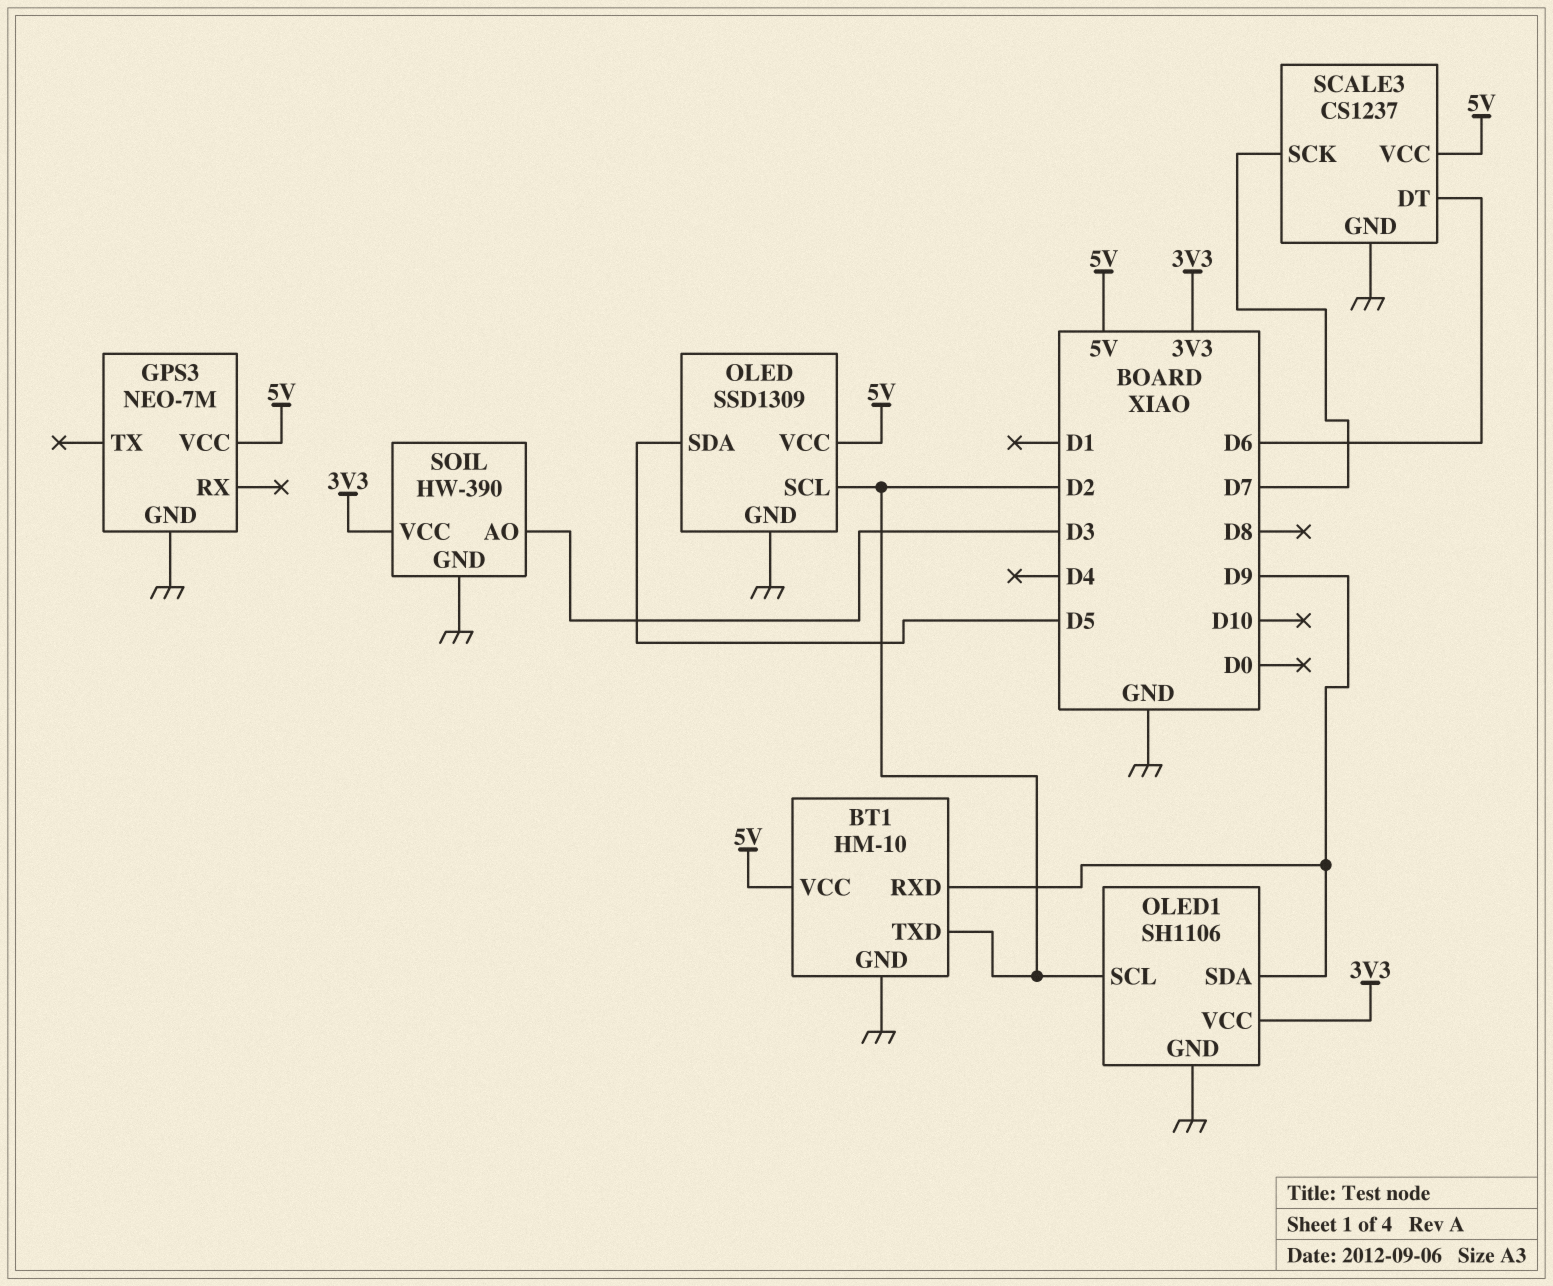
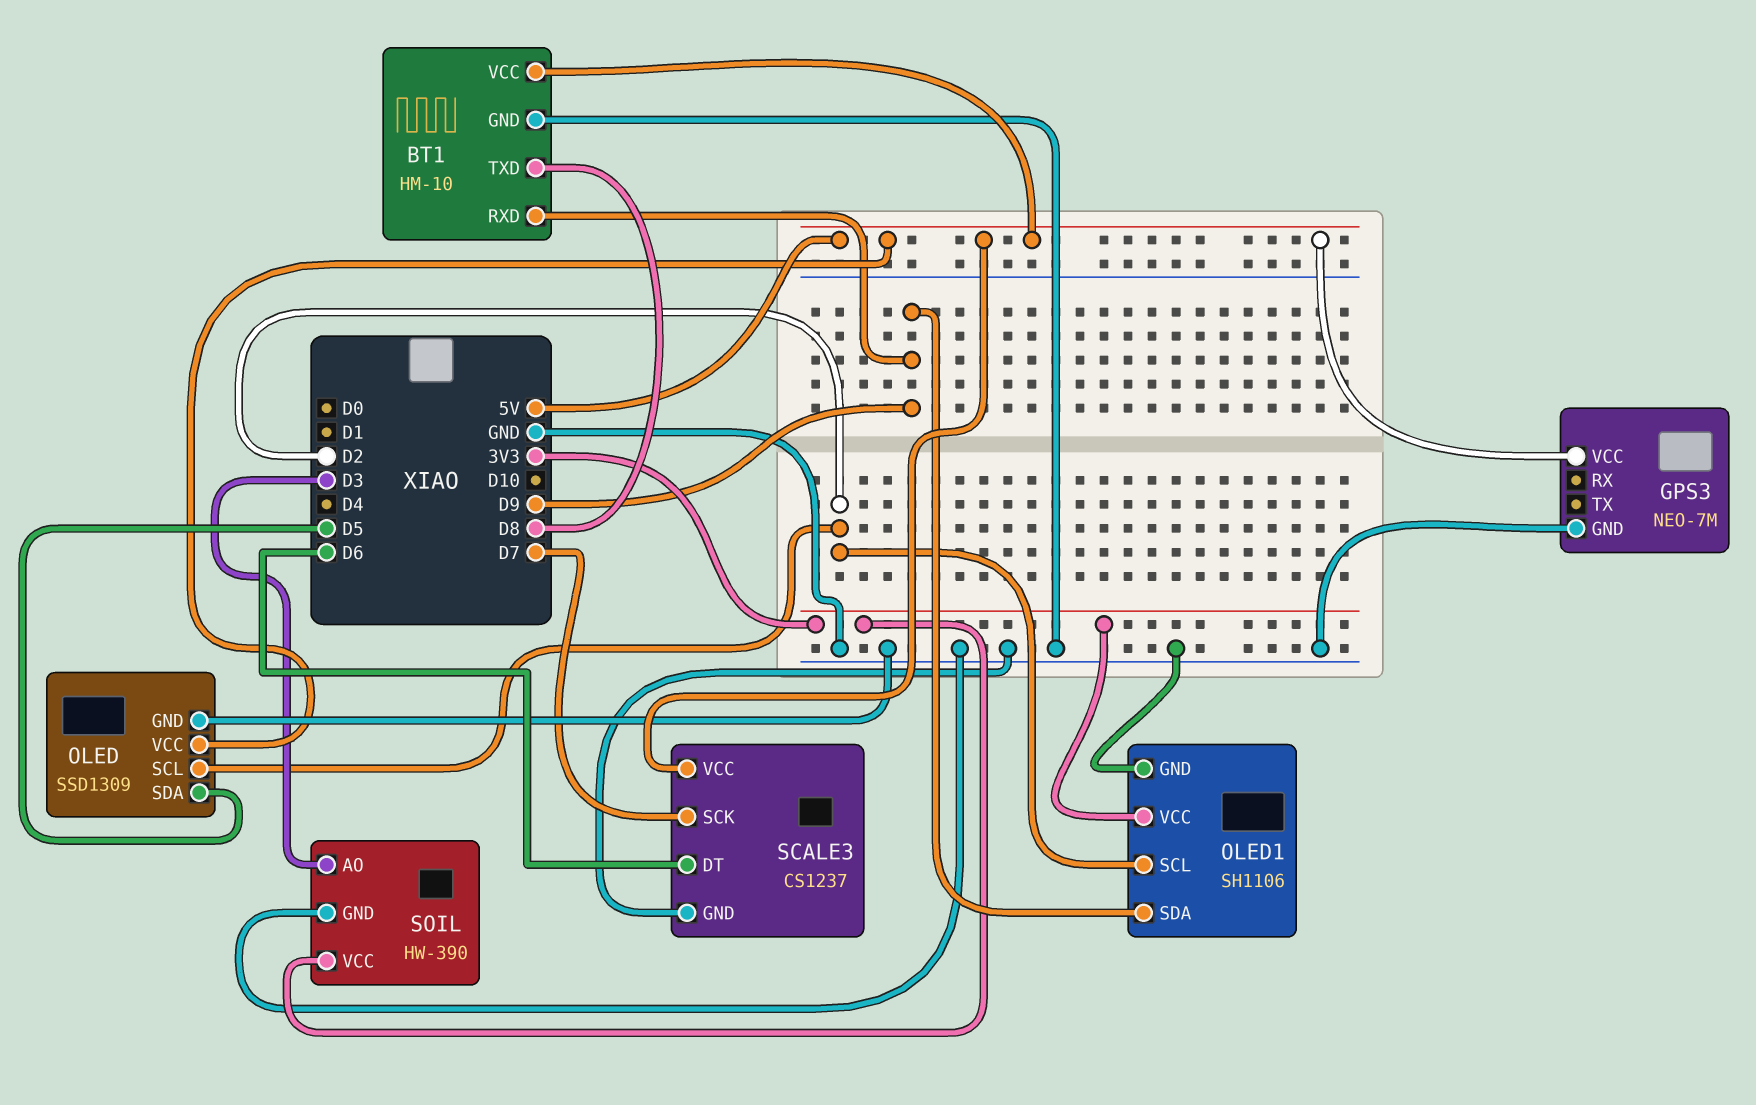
BT1 pin TXD: D2 -> D8

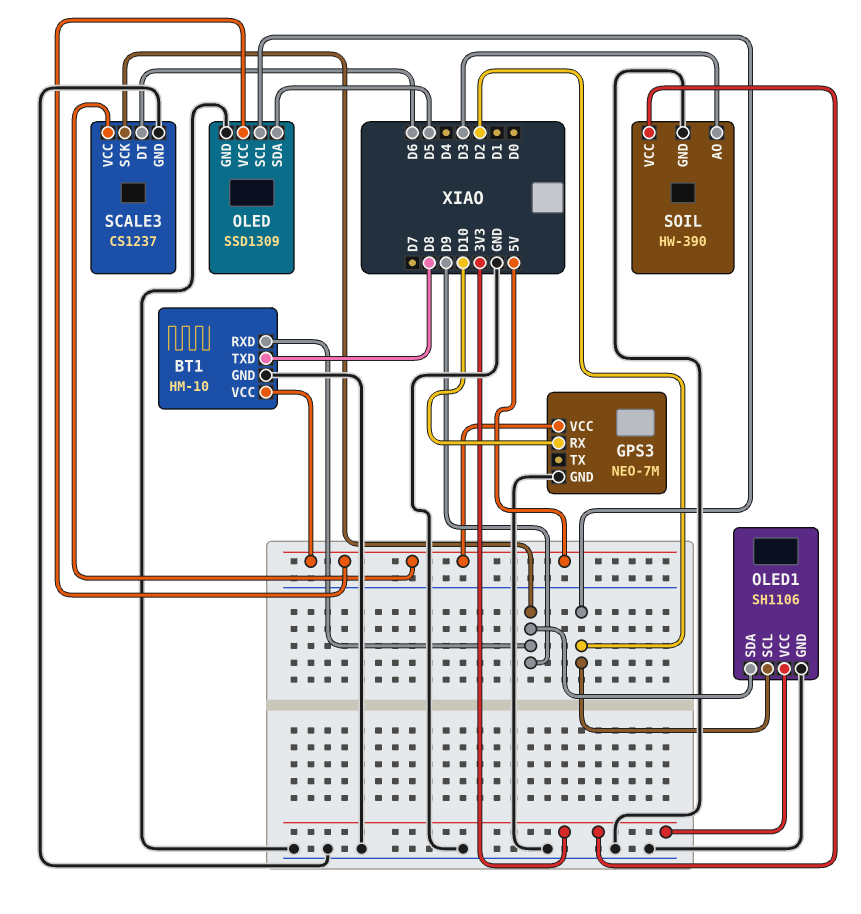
GPS3 pin RX: none -> D10
SCALE3 pin SCK: D7 -> D9

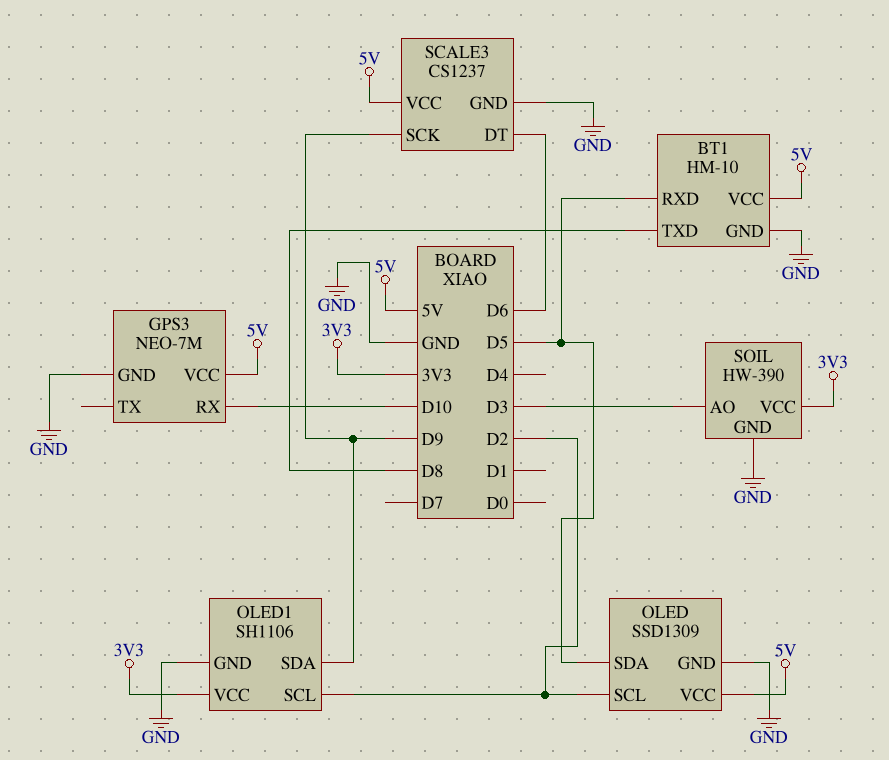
BT1 pin RXD: D9 -> D5

